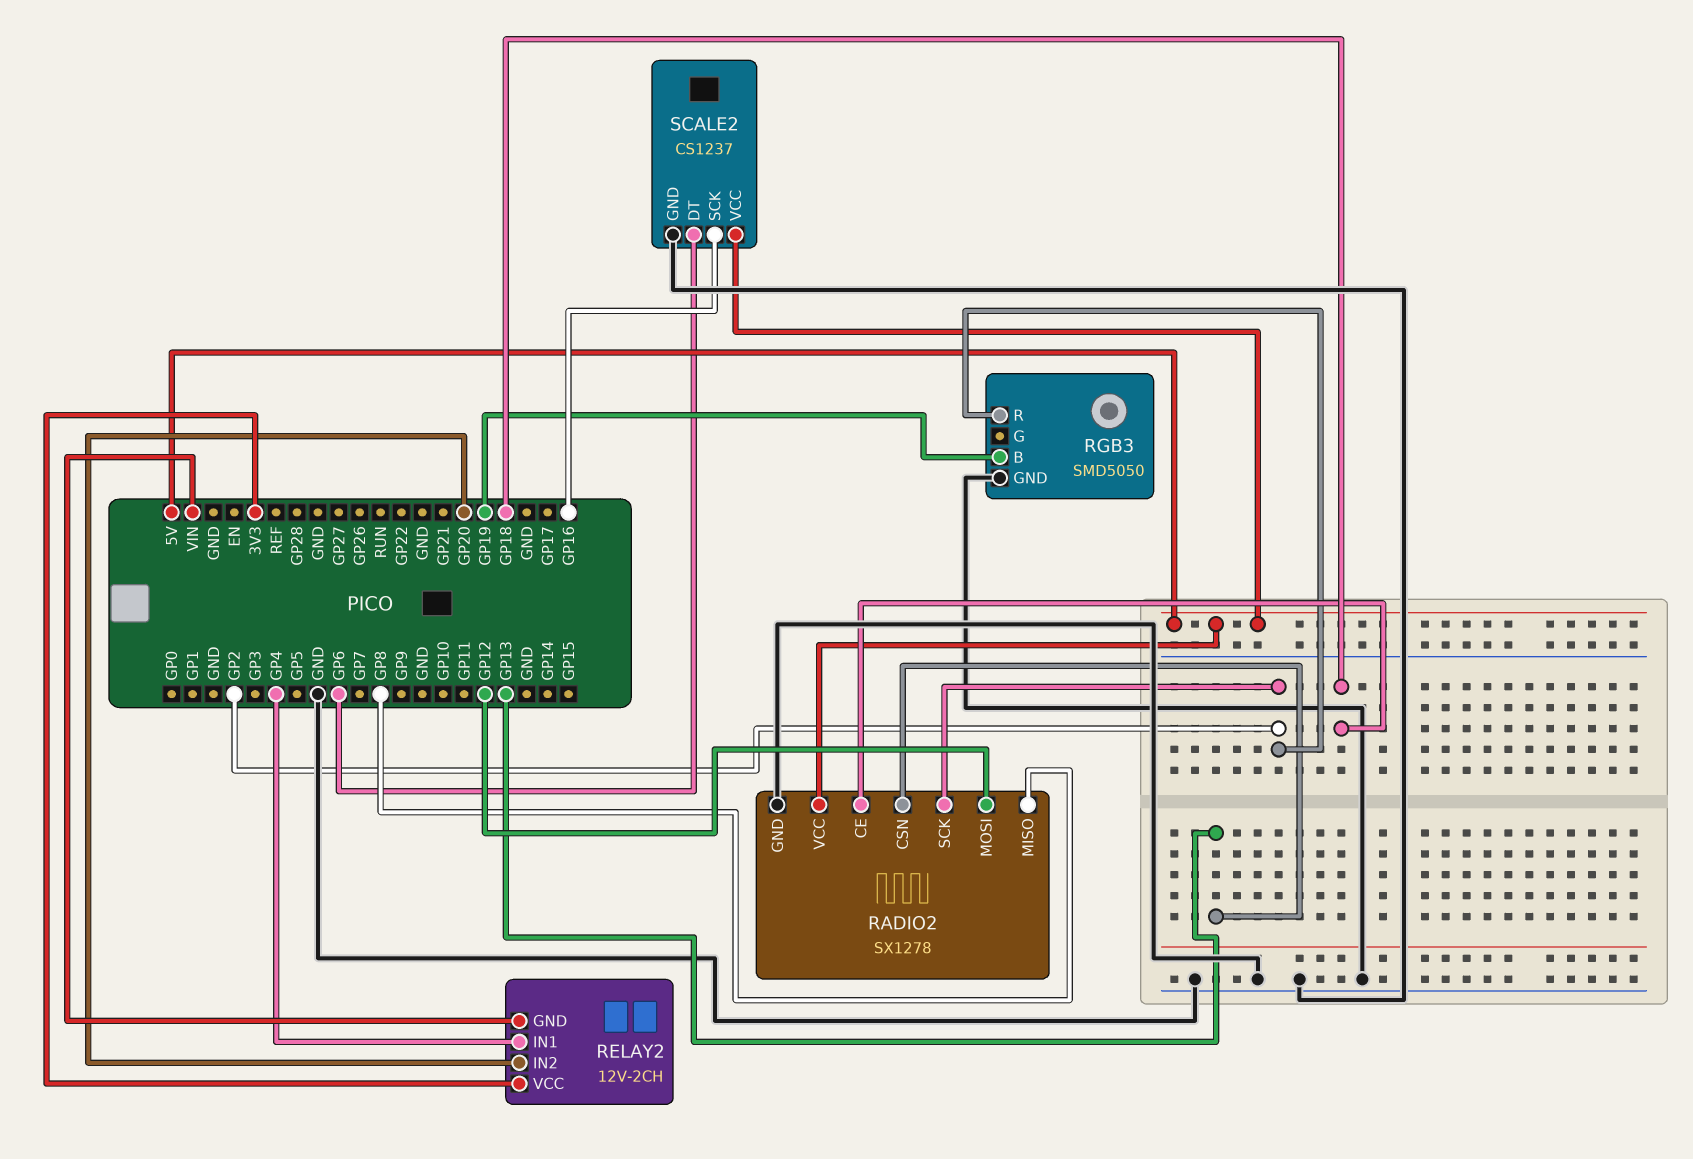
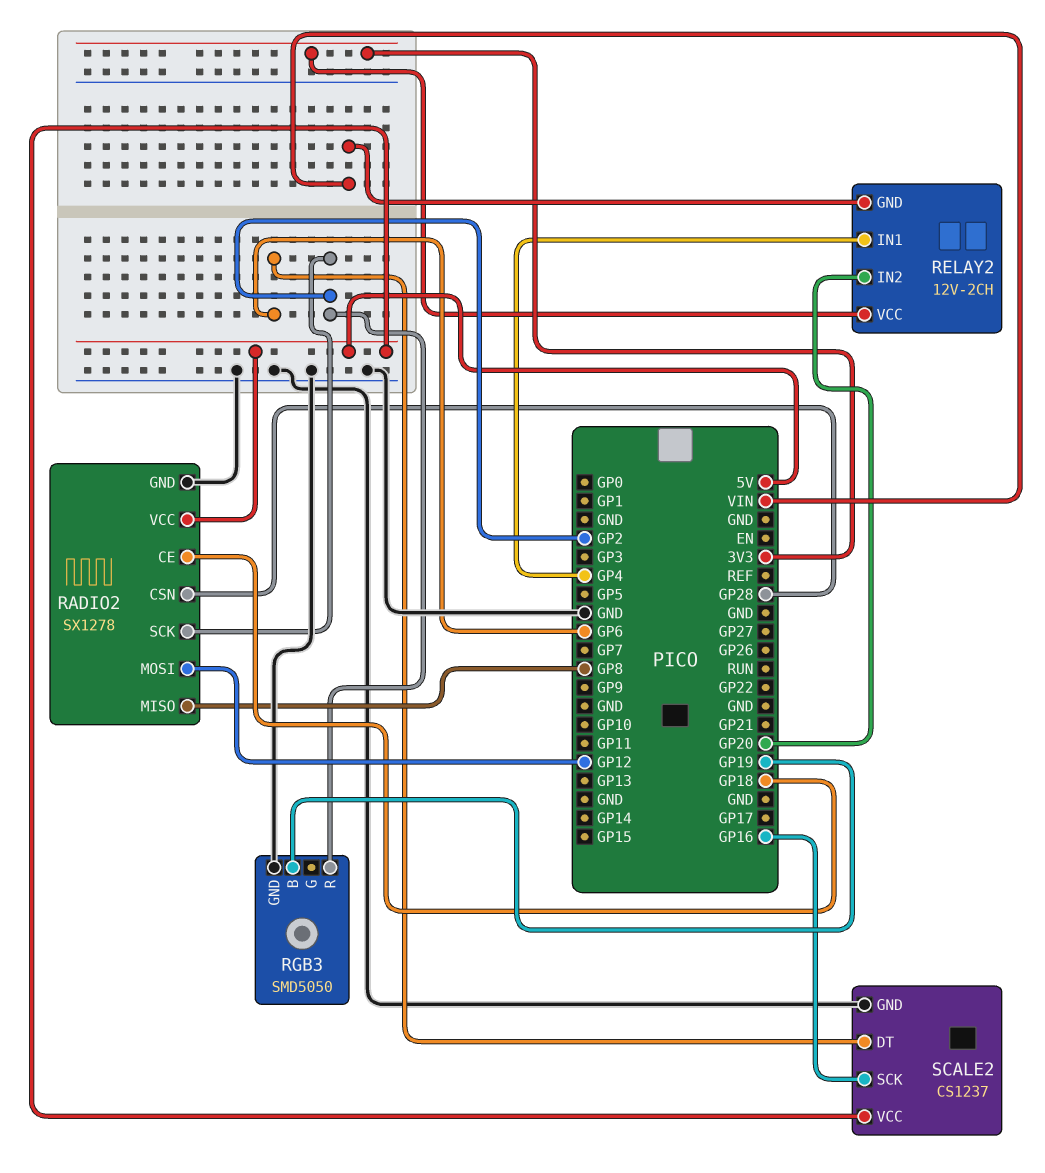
RADIO2 pin CSN: GP13 -> GP28

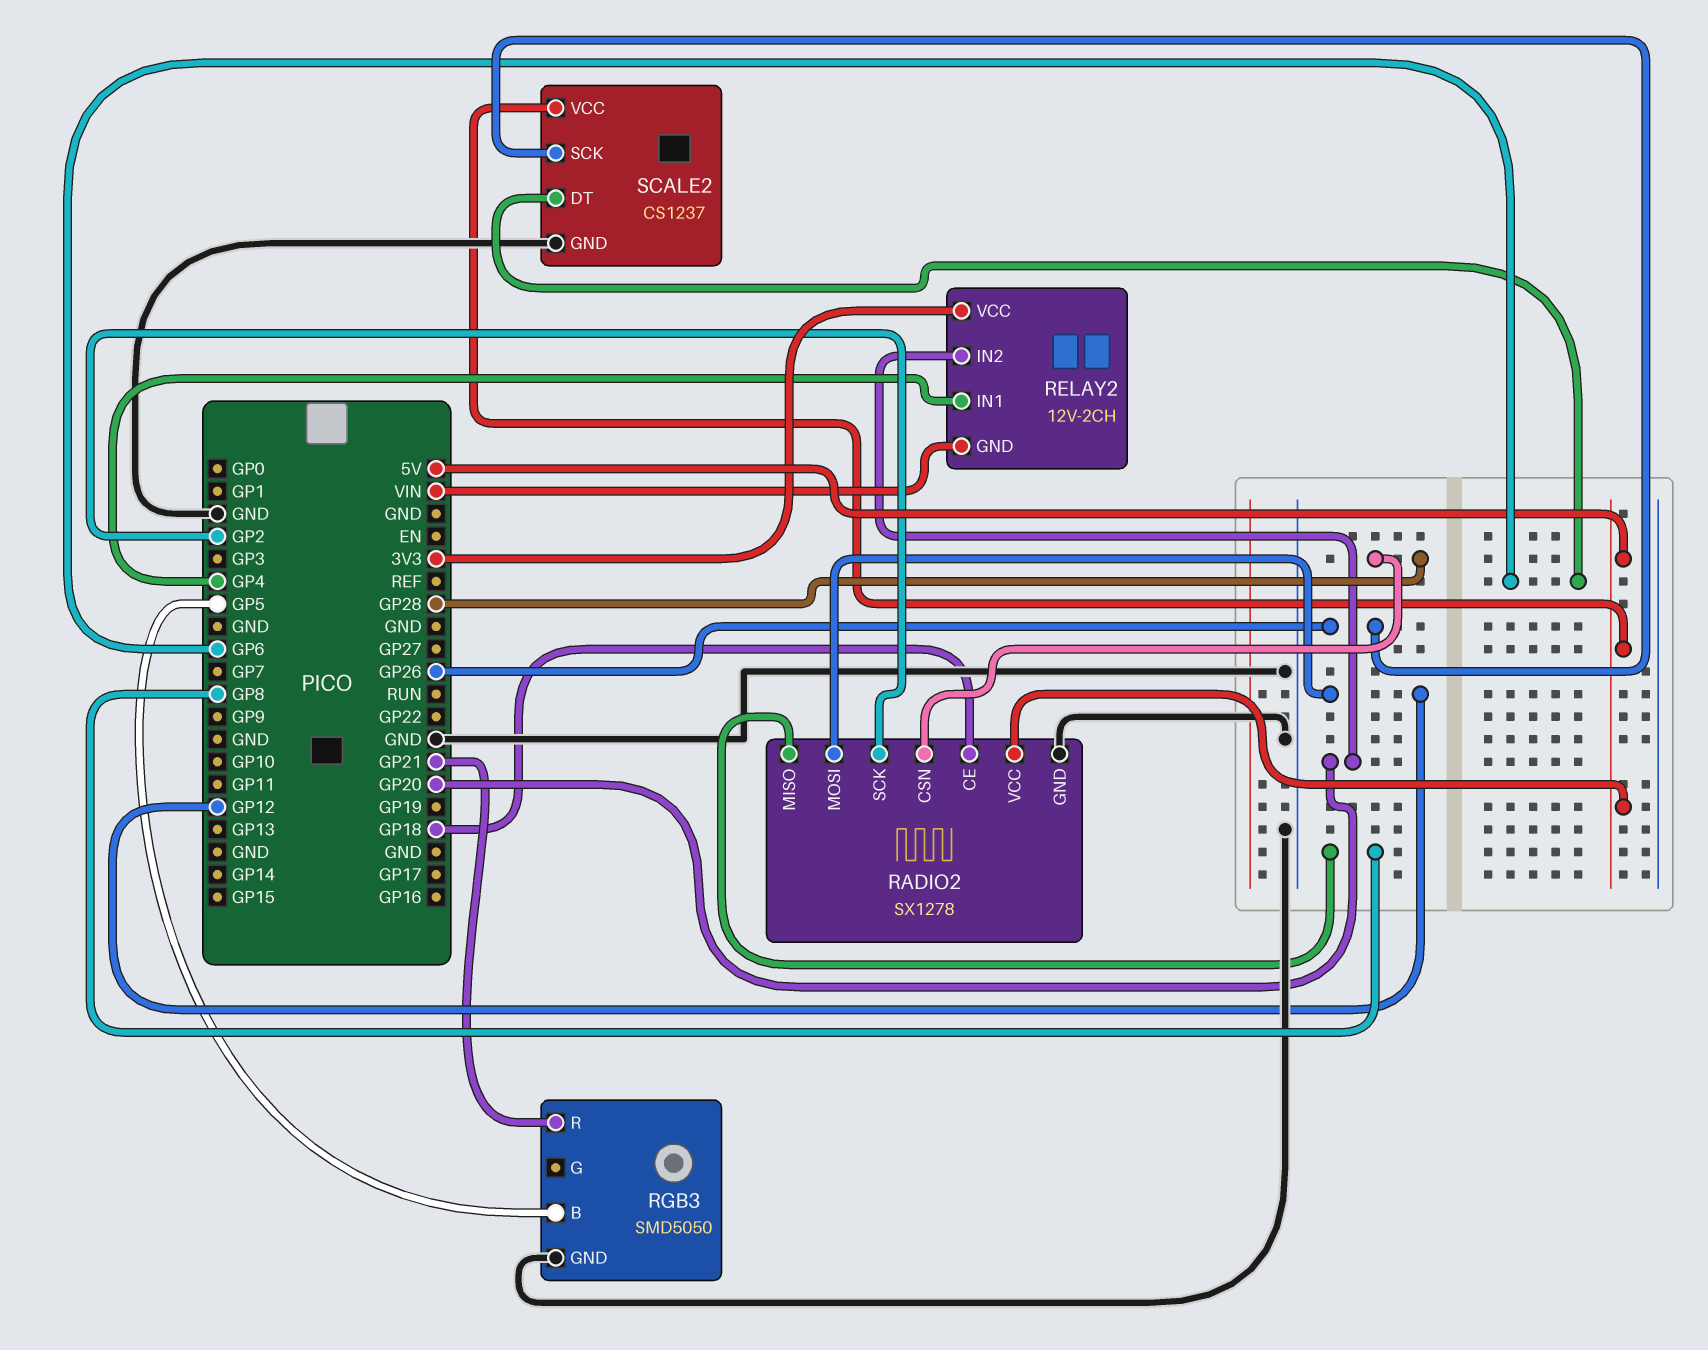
RGB3 pin B: GP19 -> GP5
RGB3 pin R: GP2 -> GP21
SCALE2 pin SCK: GP16 -> GP26

